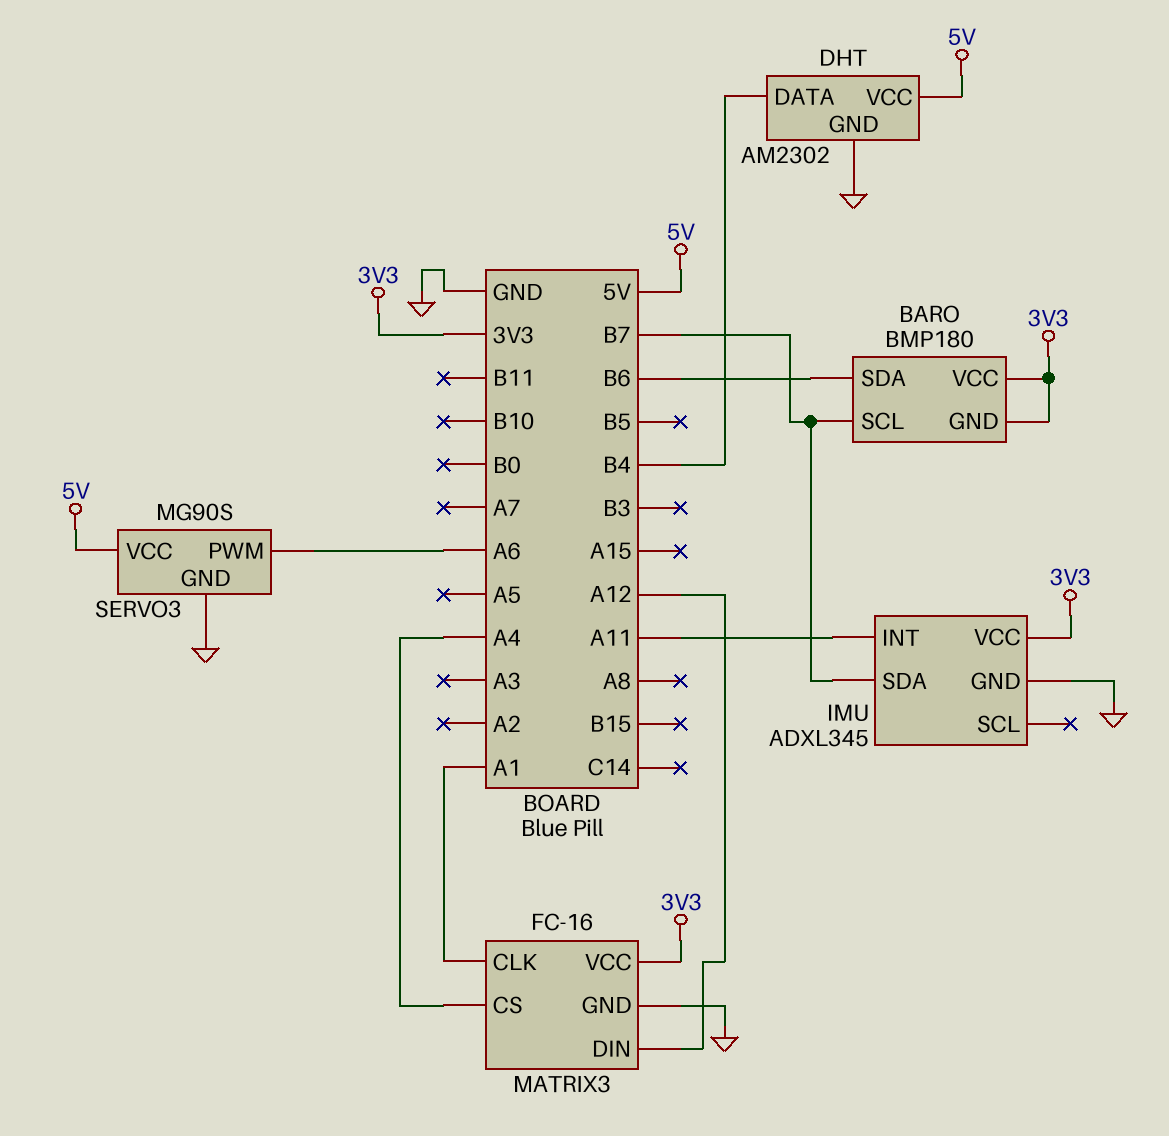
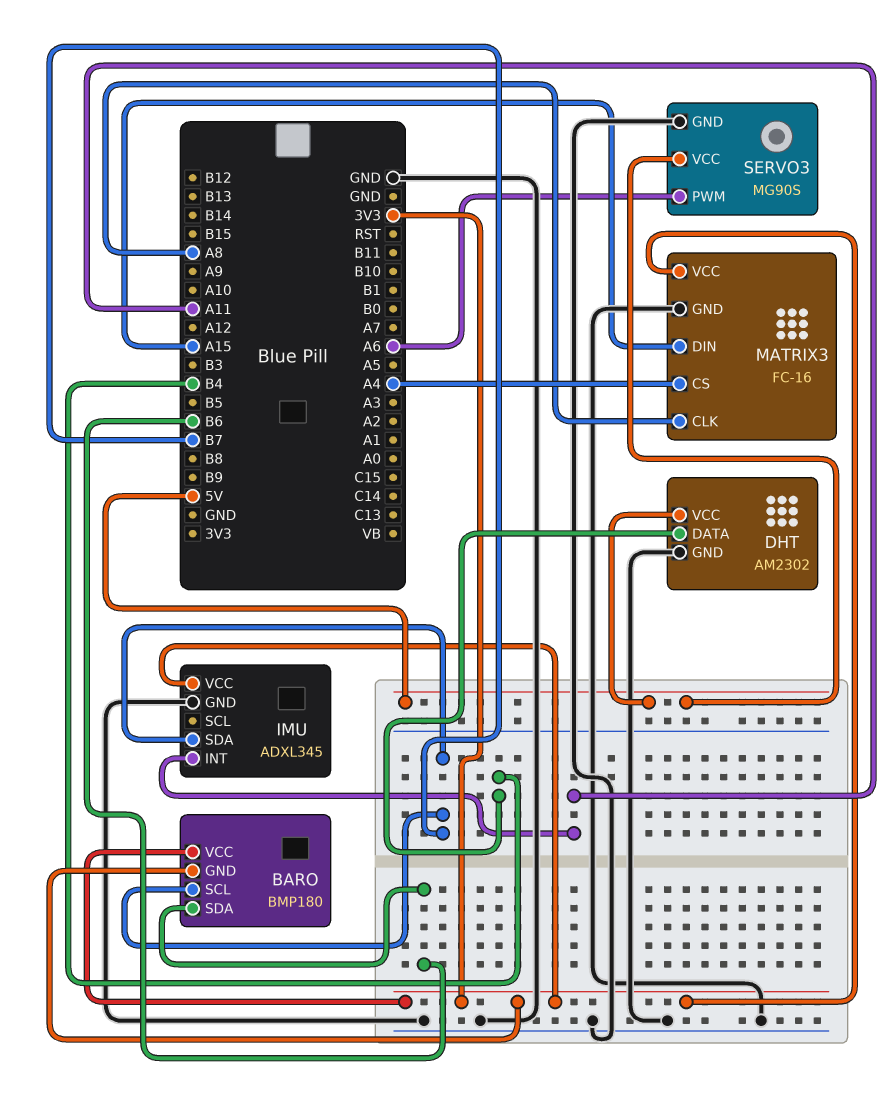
MATRIX3 pin CLK: A1 -> A8
MATRIX3 pin DIN: A12 -> A15

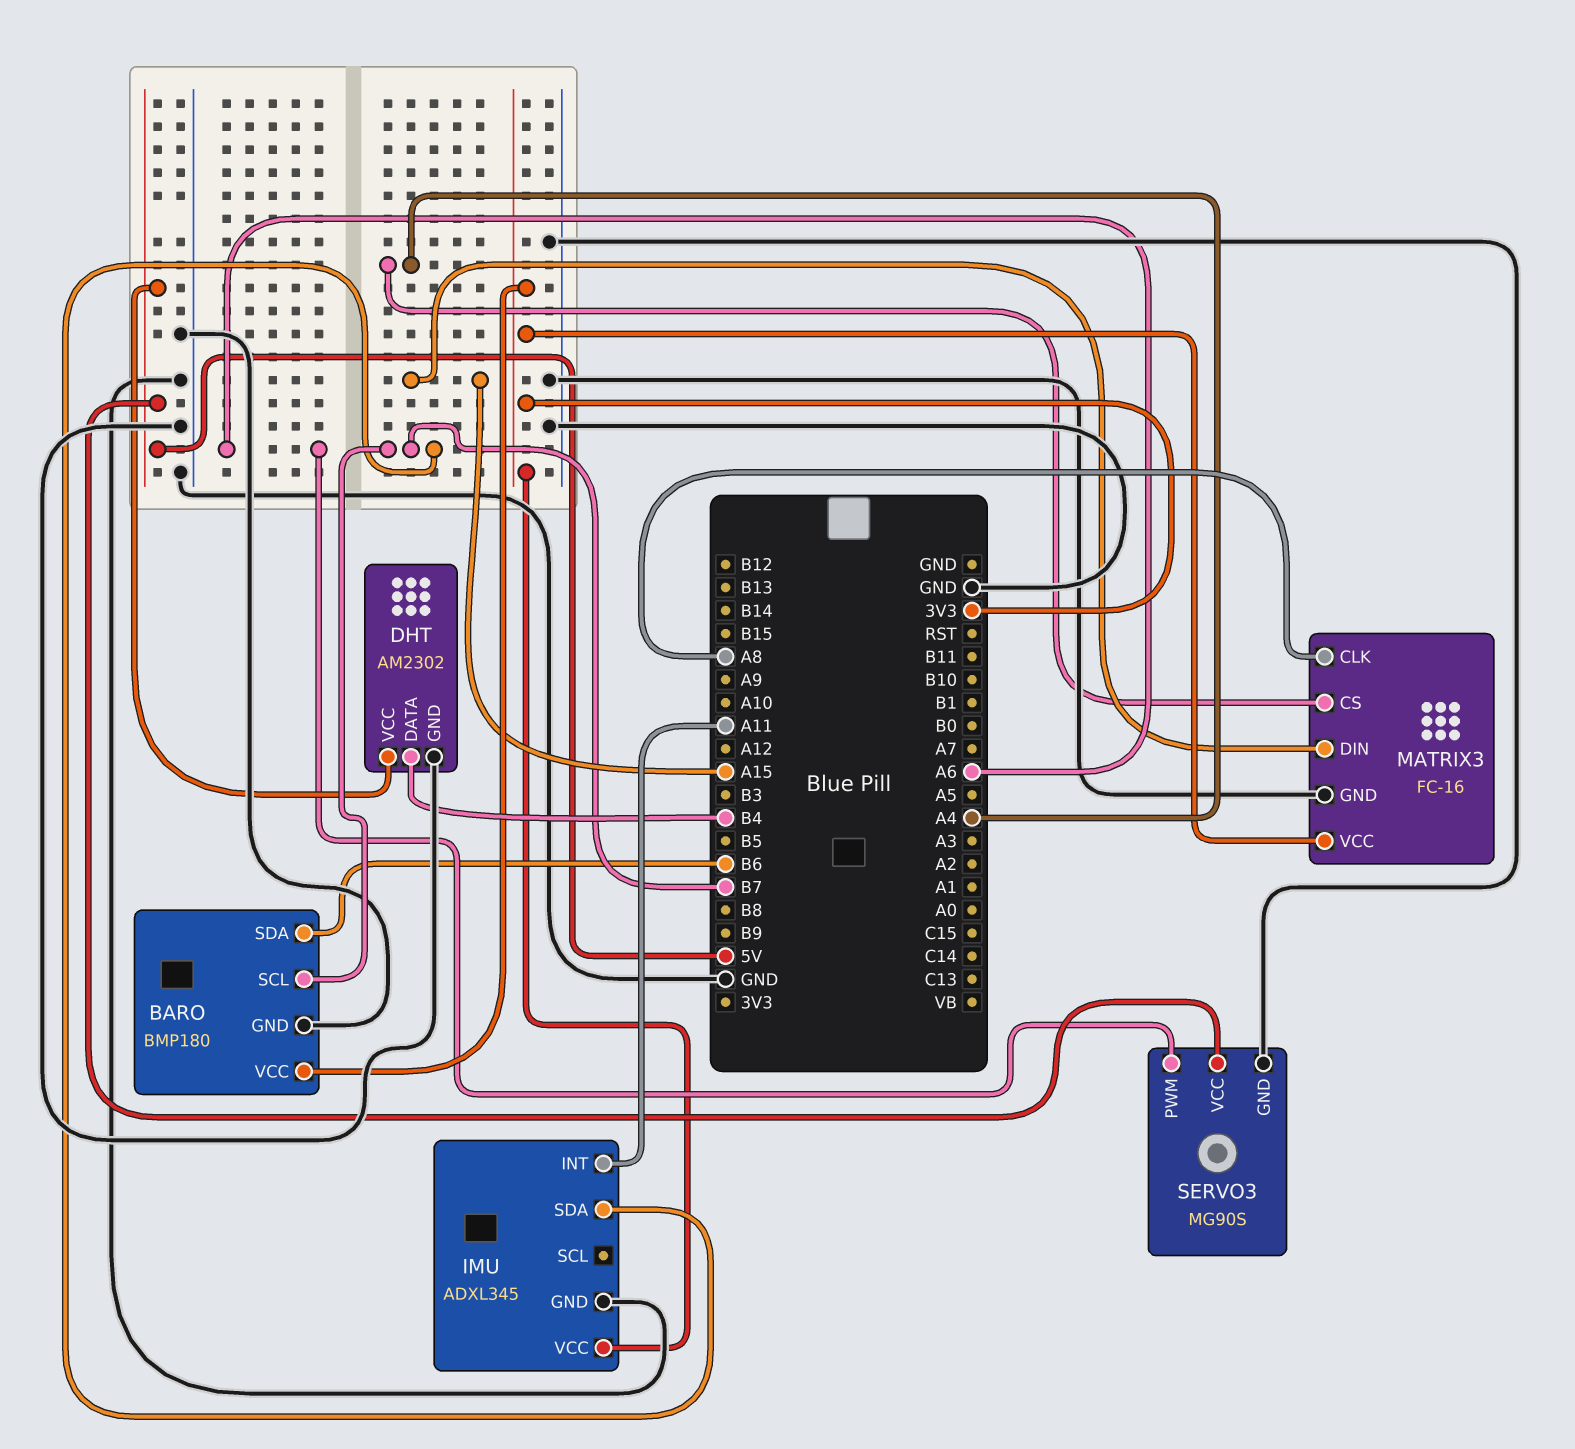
BARO pin GND: 3V3 -> GND

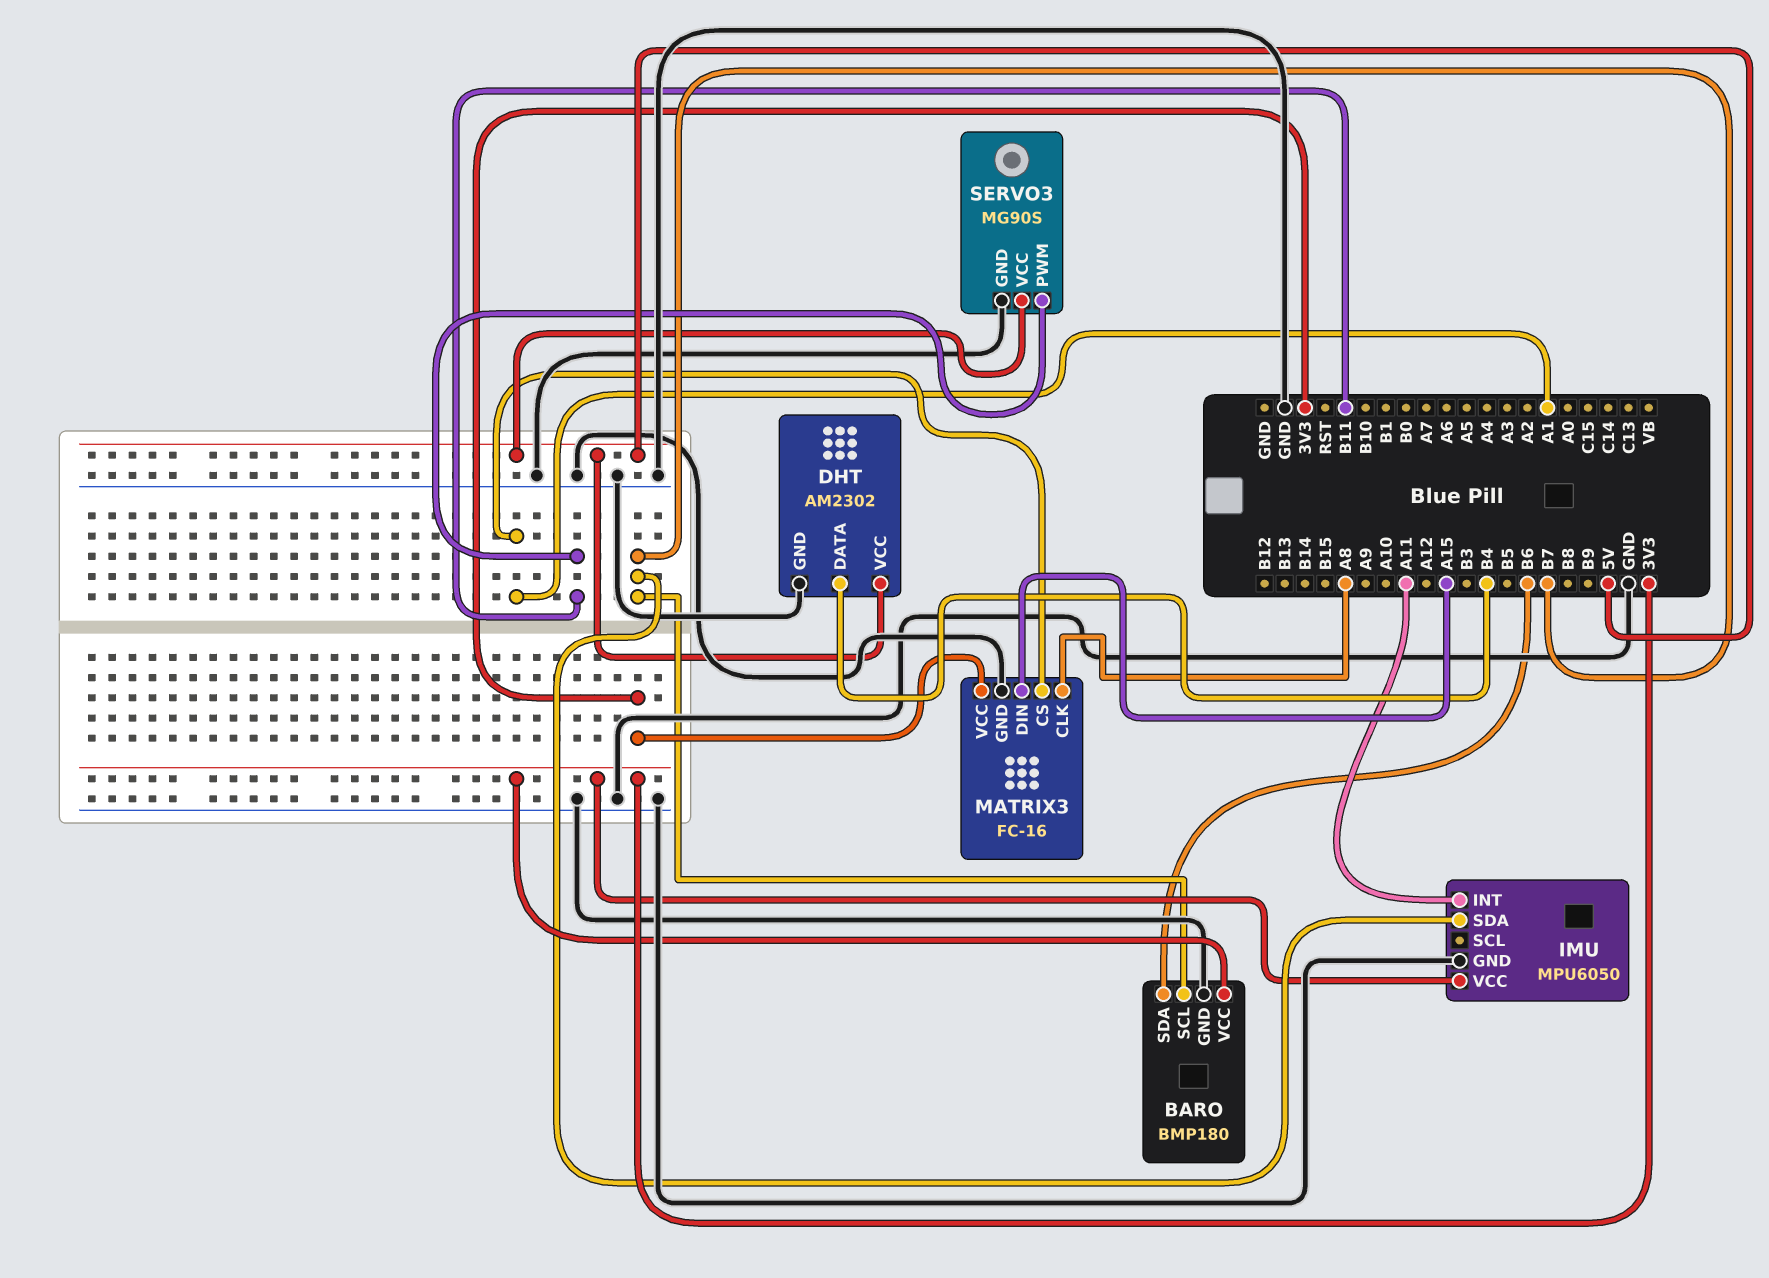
IMU: ADXL345 -> MPU6050
MATRIX3 pin CS: A4 -> A1
SERVO3 pin PWM: A6 -> B11

